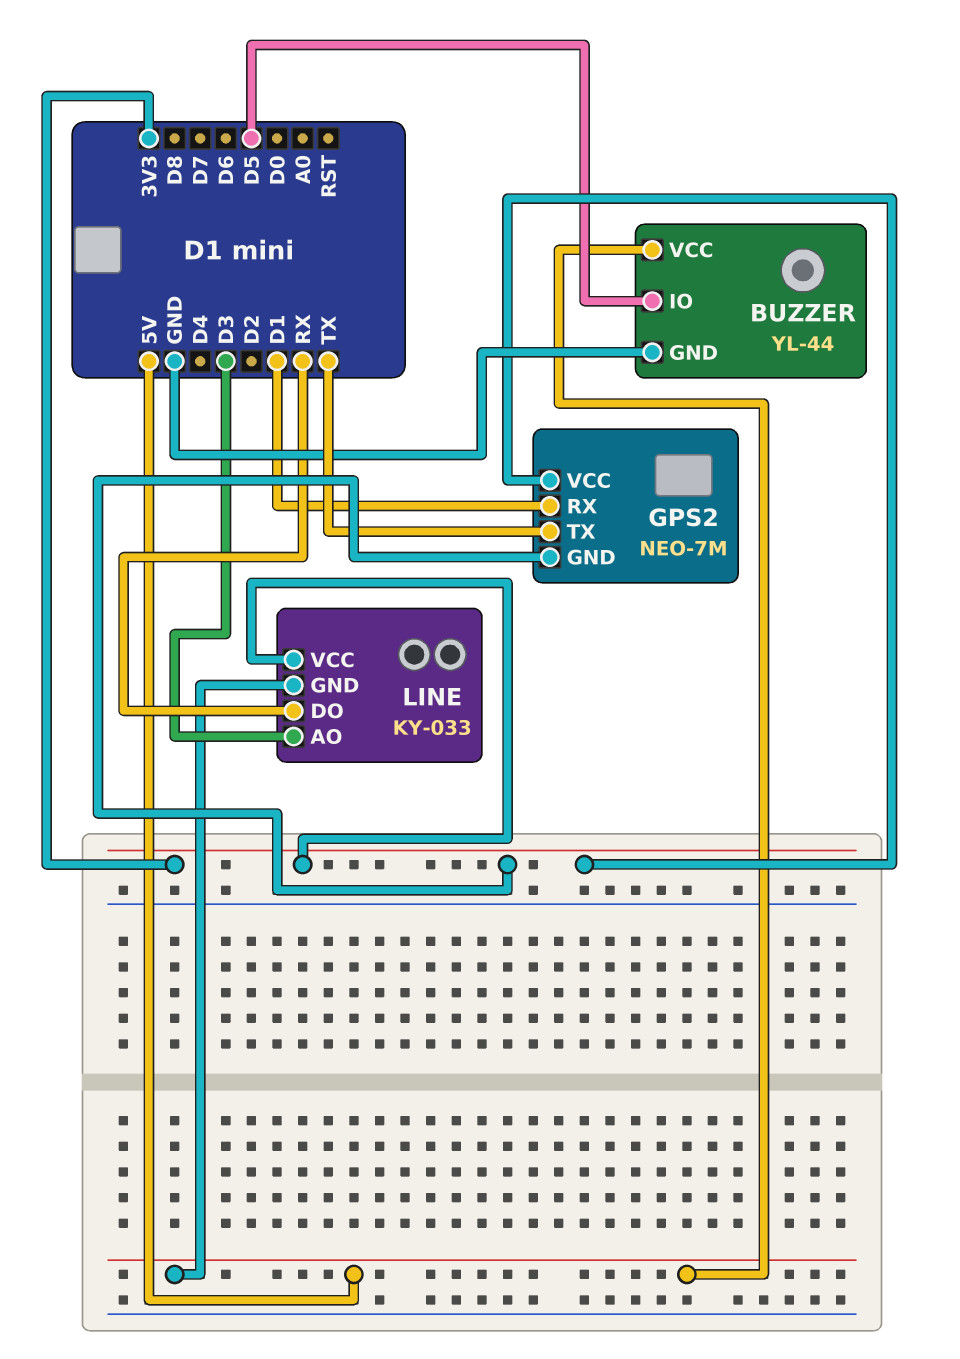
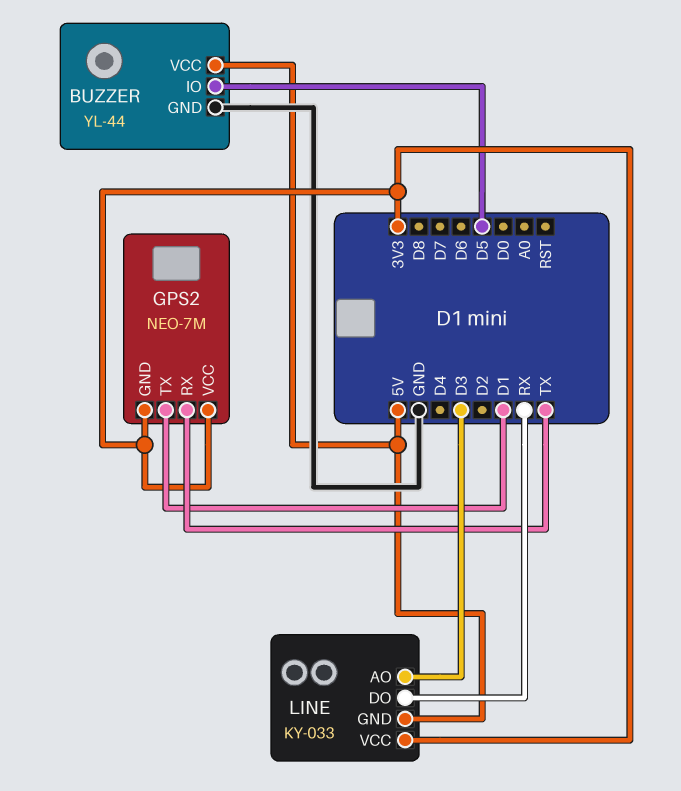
GPS2 pin RX: D1 -> TX
GPS2 pin TX: TX -> D1

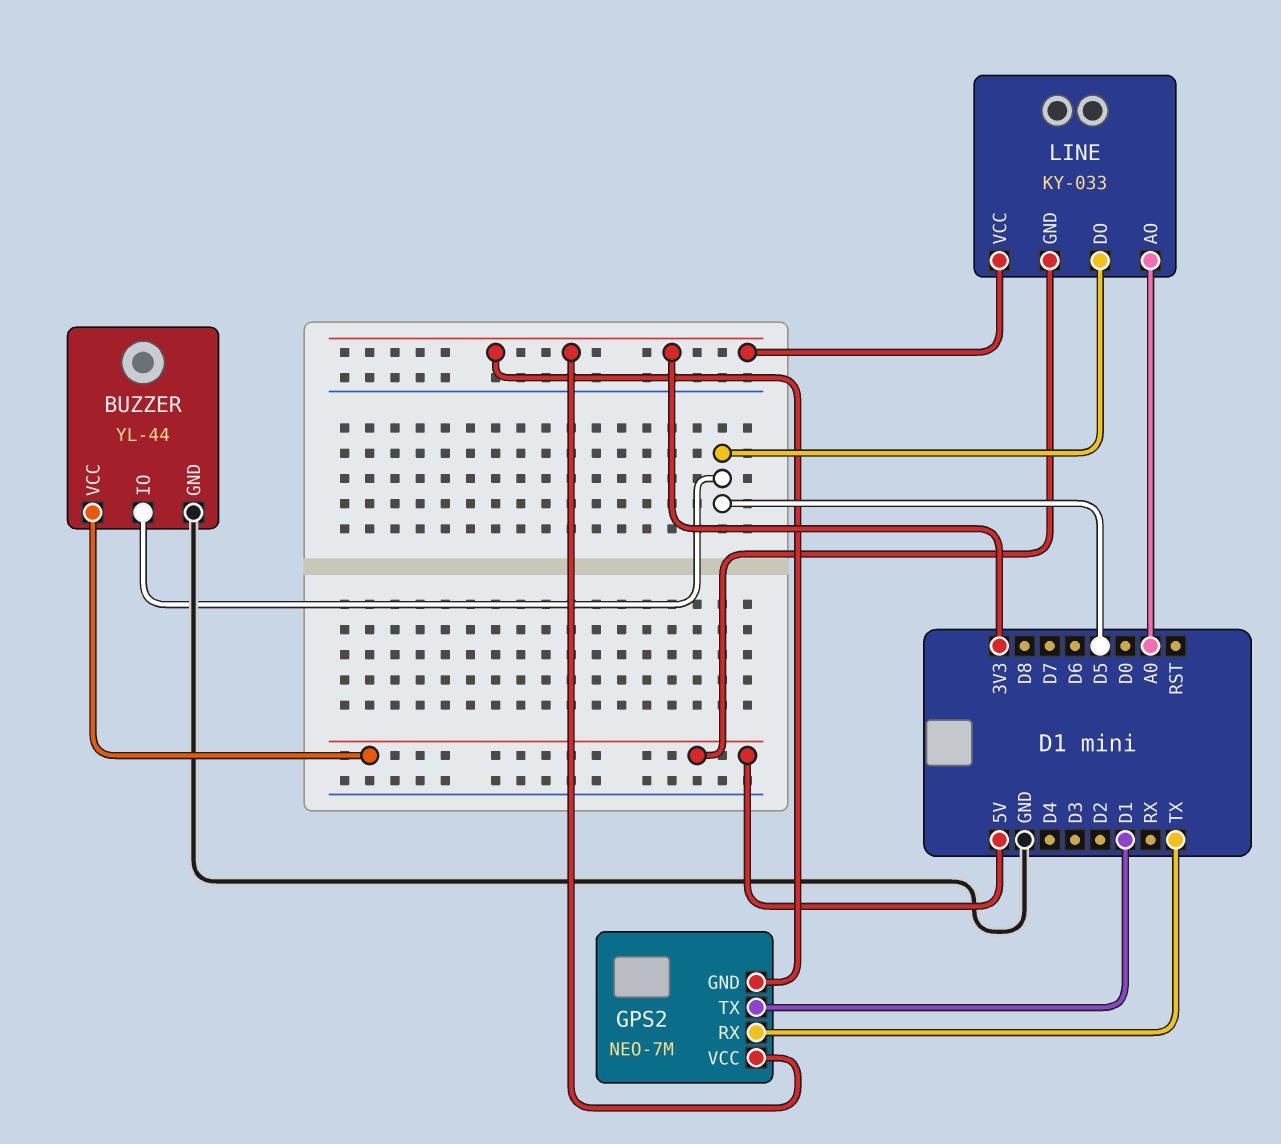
LINE pin AO: D3 -> A0
LINE pin DO: RX -> D5

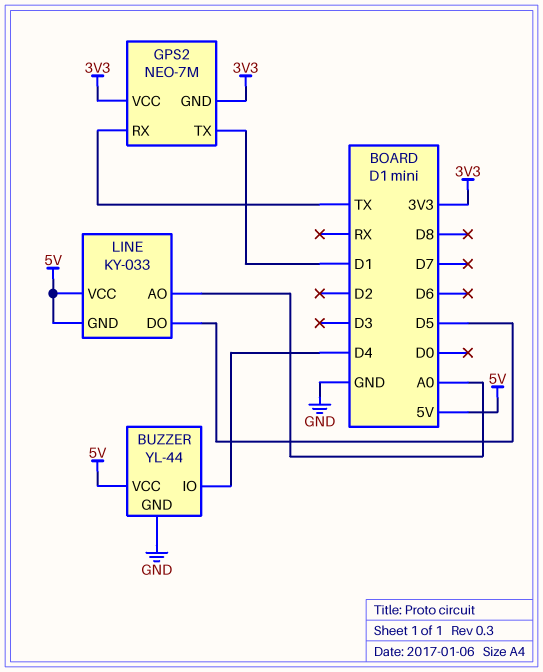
BUZZER pin IO: D5 -> D4
LINE pin VCC: 3V3 -> 5V

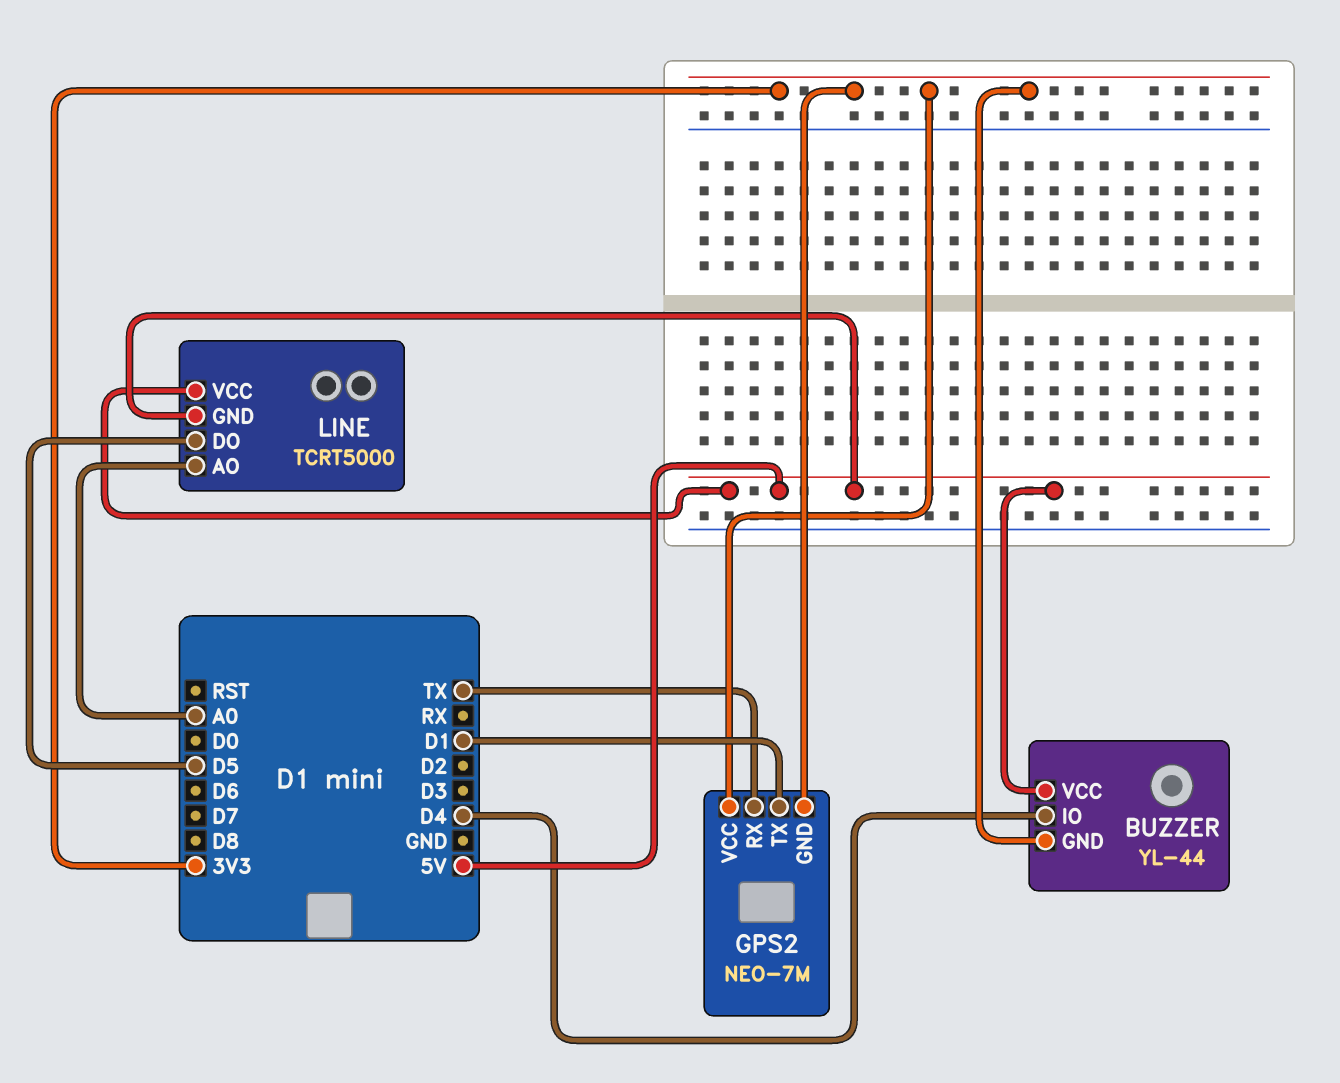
BUZZER pin GND: GND -> 3V3
LINE: KY-033 -> TCRT5000

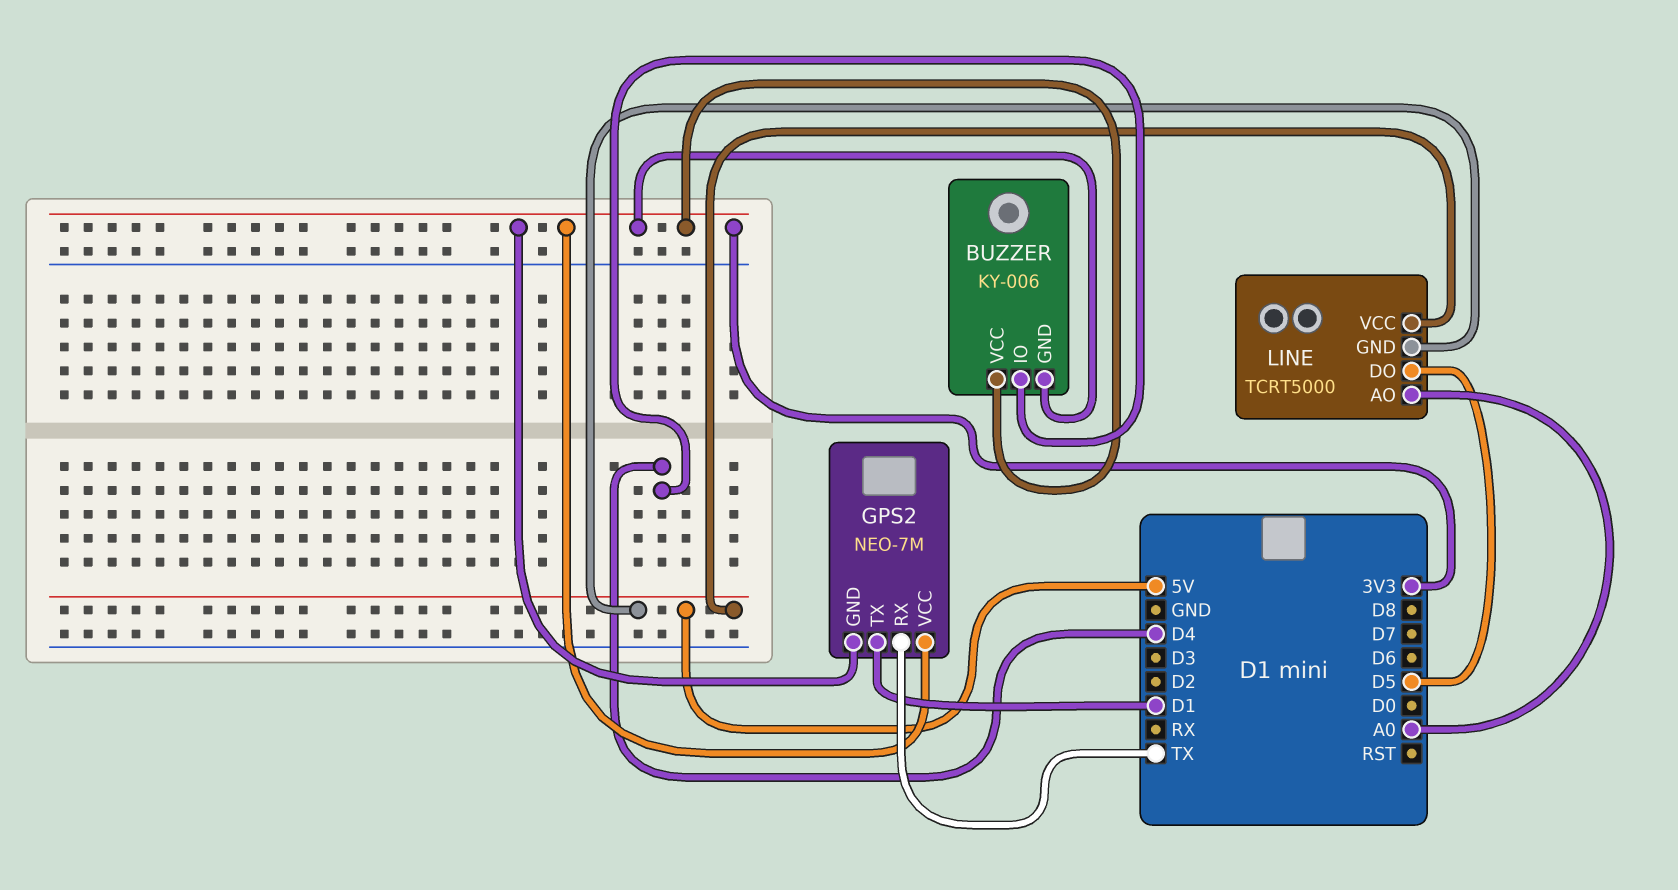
BUZZER: YL-44 -> KY-006
BUZZER pin VCC: 5V -> 3V3

